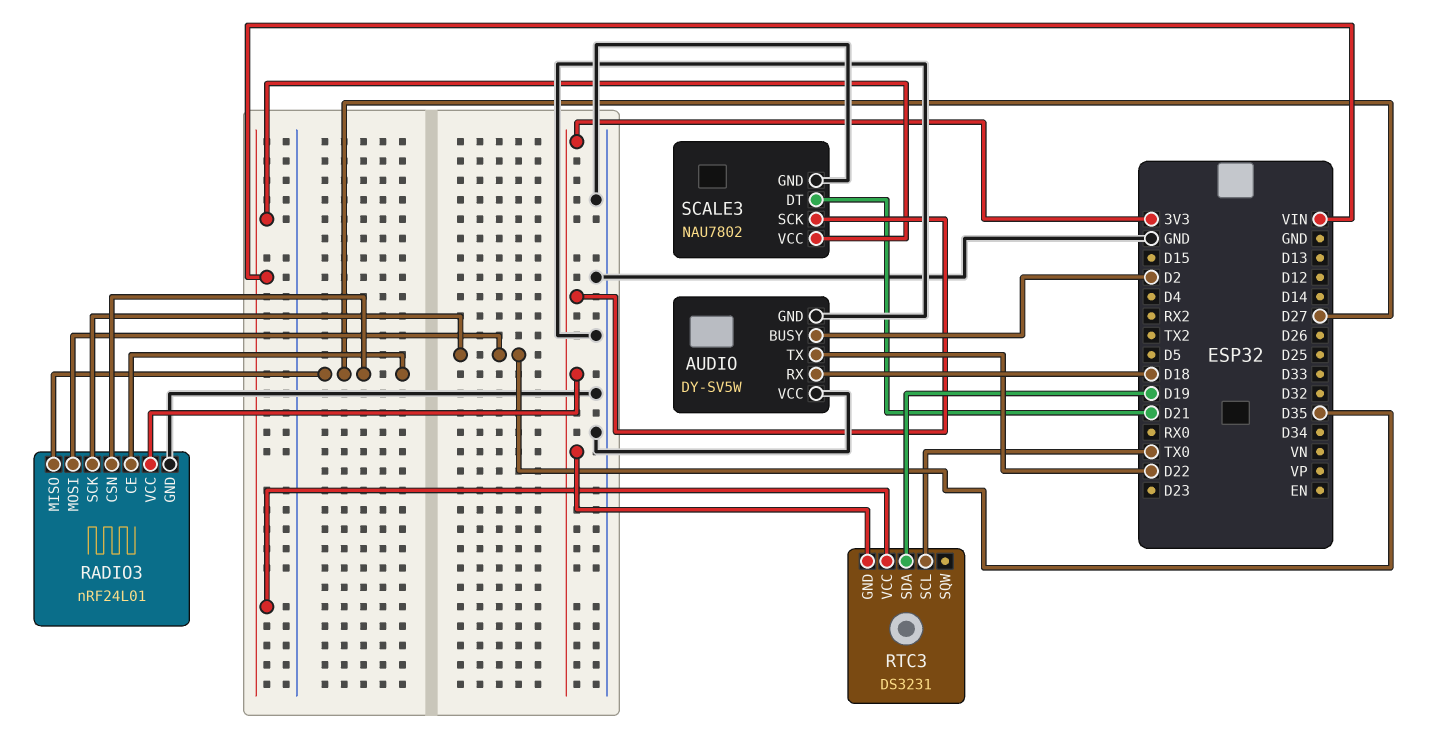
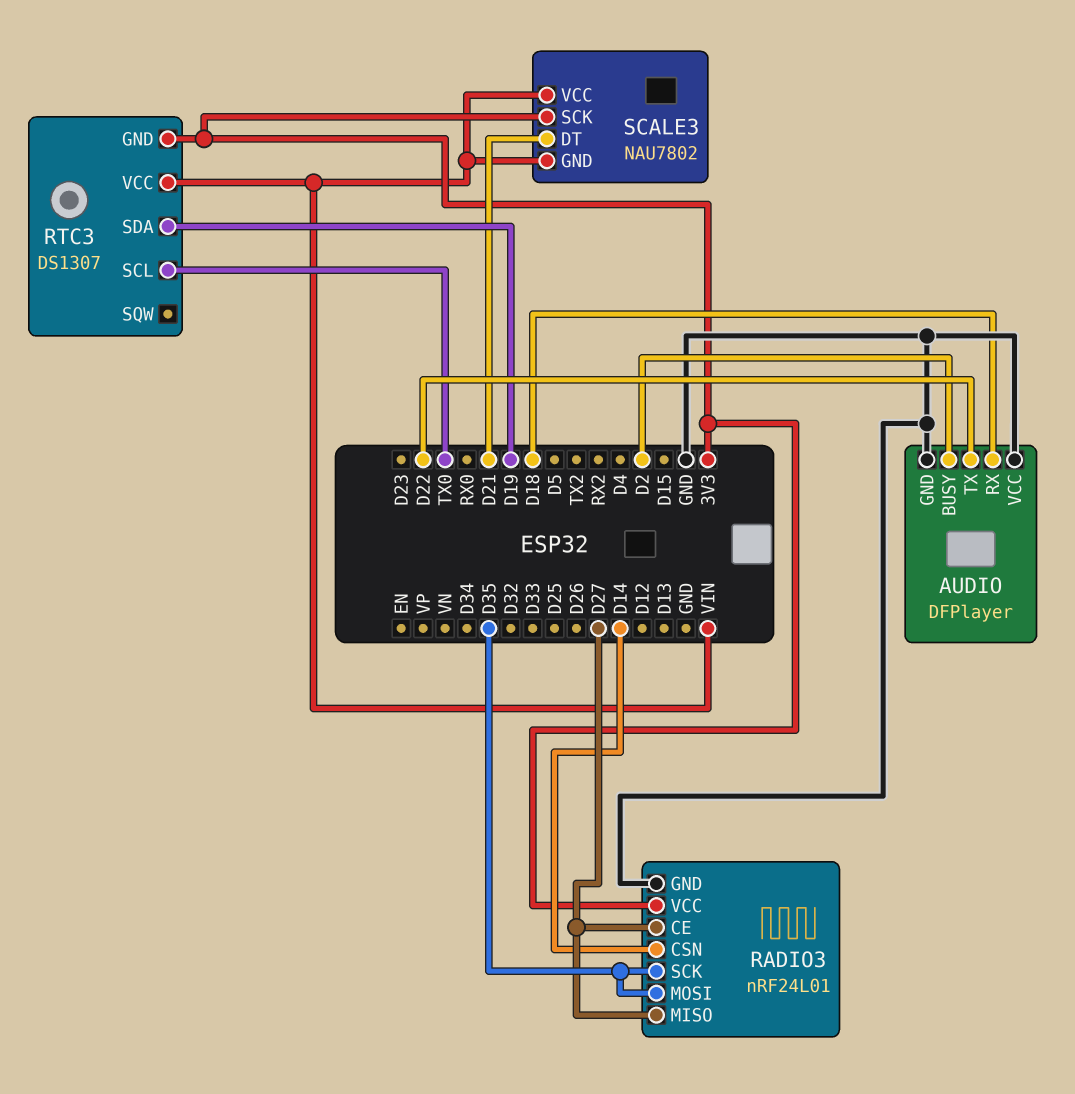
AUDIO: DY-SV5W -> DFPlayer
RADIO3 pin CSN: D27 -> D14
RTC3: DS3231 -> DS1307
SCALE3 pin GND: GND -> VIN

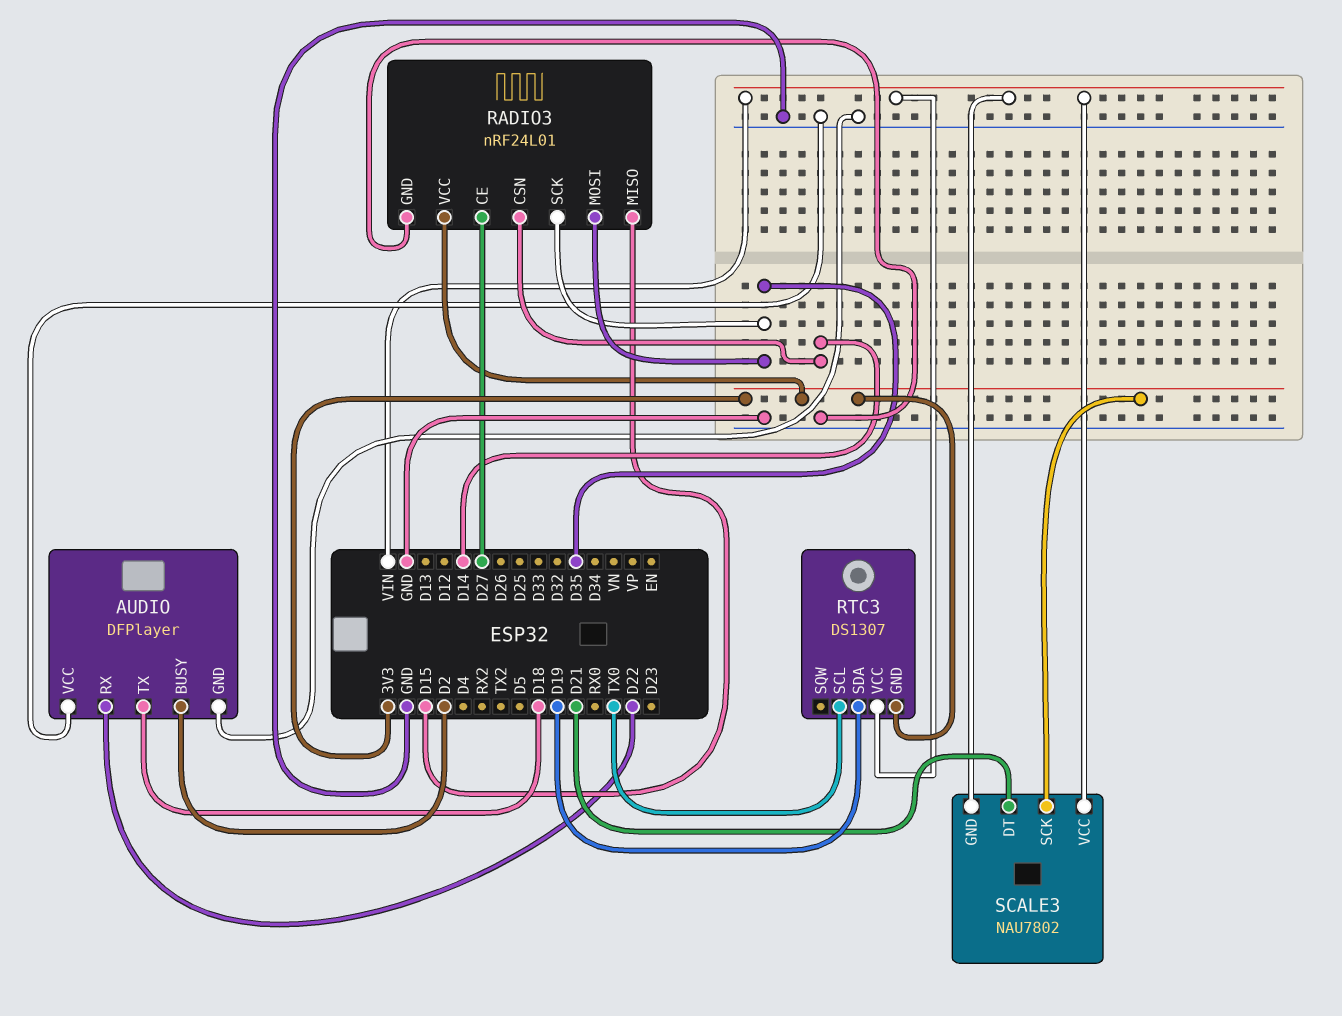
AUDIO pin RX: D18 -> D22
AUDIO pin TX: D22 -> D18
RADIO3 pin MISO: D27 -> D15

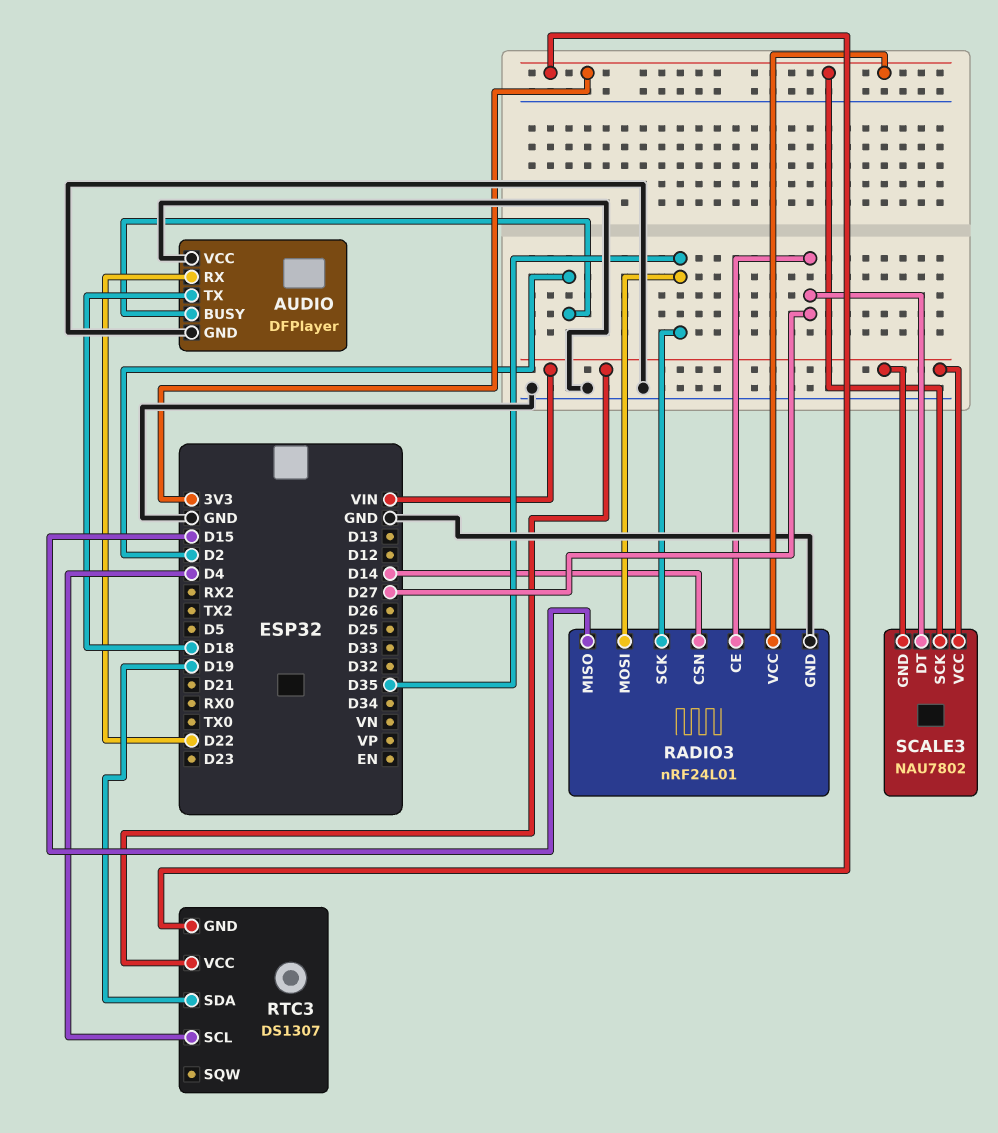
RTC3 pin SCL: TX0 -> D4
SCALE3 pin DT: D21 -> D27

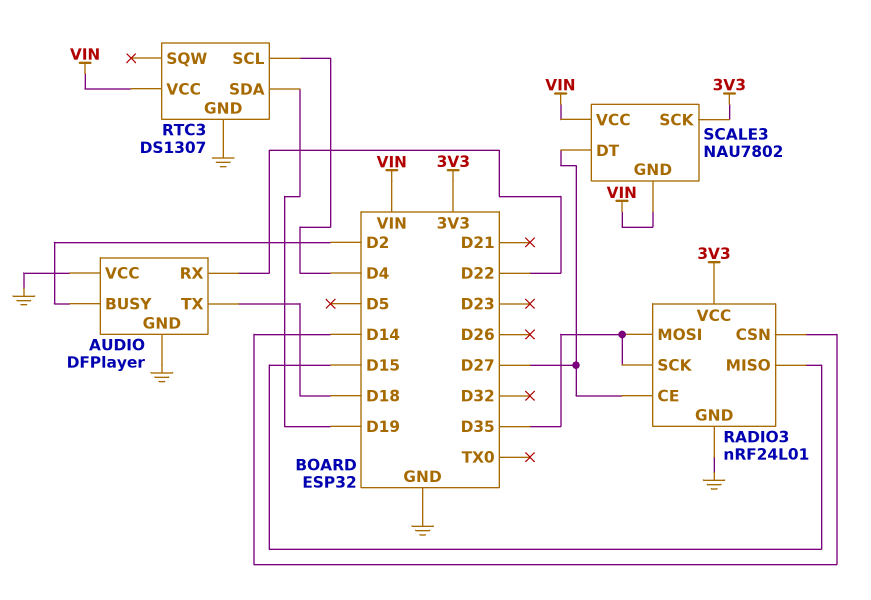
RTC3 pin GND: 3V3 -> GND

